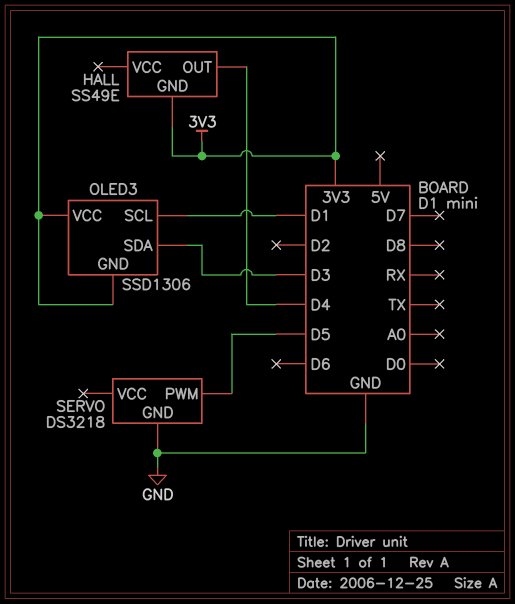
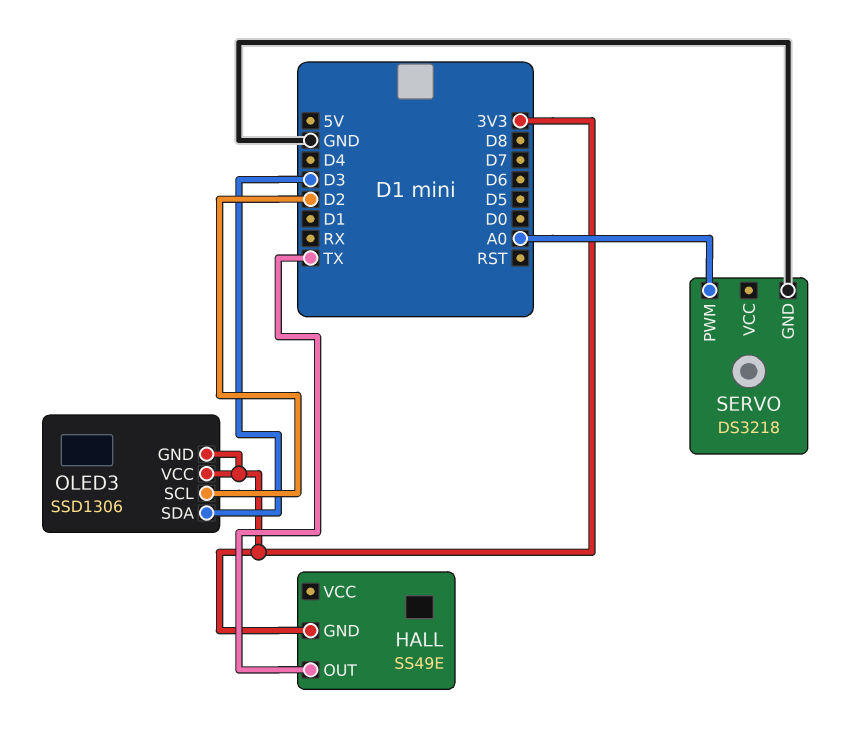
HALL pin OUT: D4 -> TX
OLED3 pin SCL: D1 -> D2
SERVO pin PWM: D5 -> A0

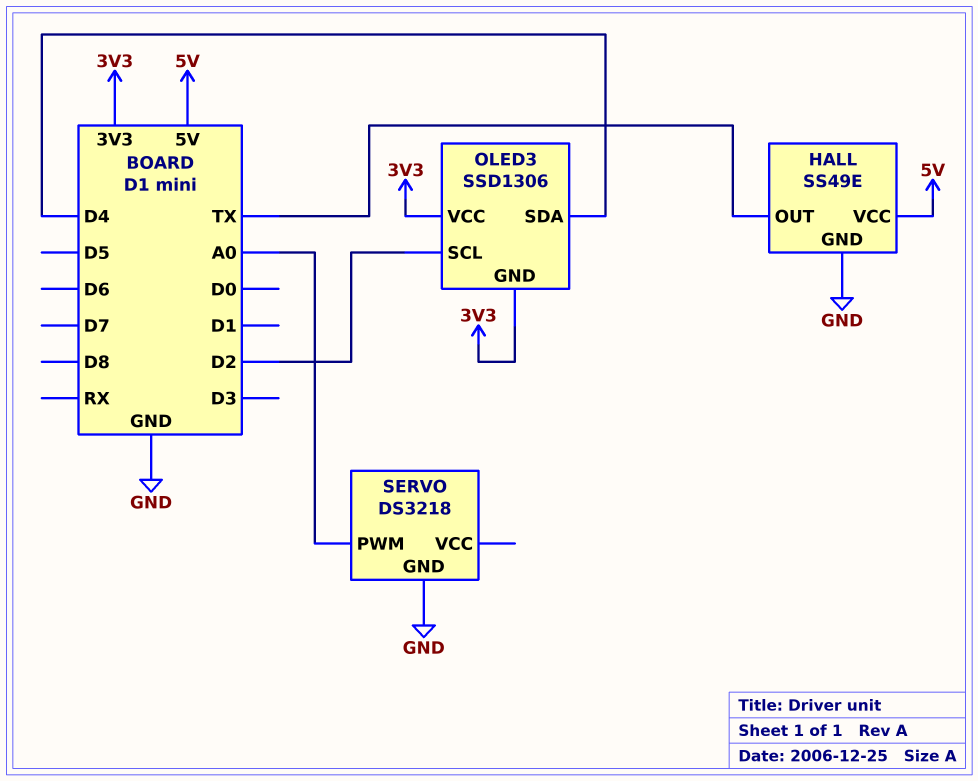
HALL pin GND: 3V3 -> GND
HALL pin VCC: none -> 5V
OLED3 pin SDA: D3 -> D4

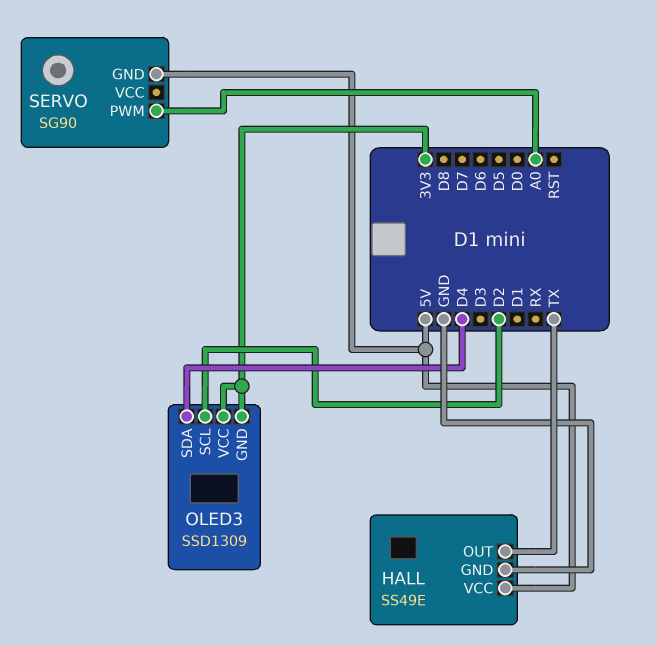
OLED3: SSD1306 -> SSD1309
SERVO: DS3218 -> SG90
SERVO pin GND: GND -> 5V

